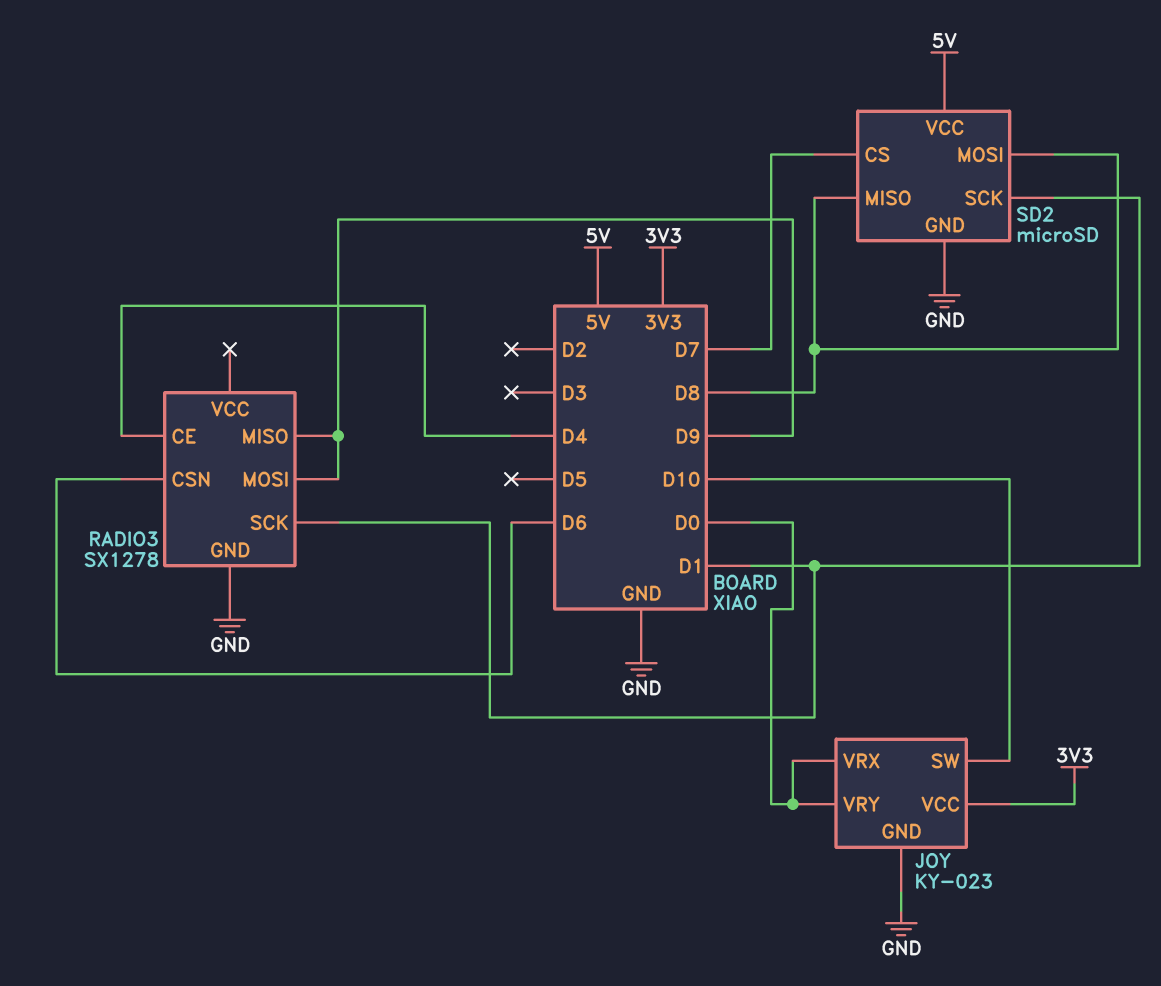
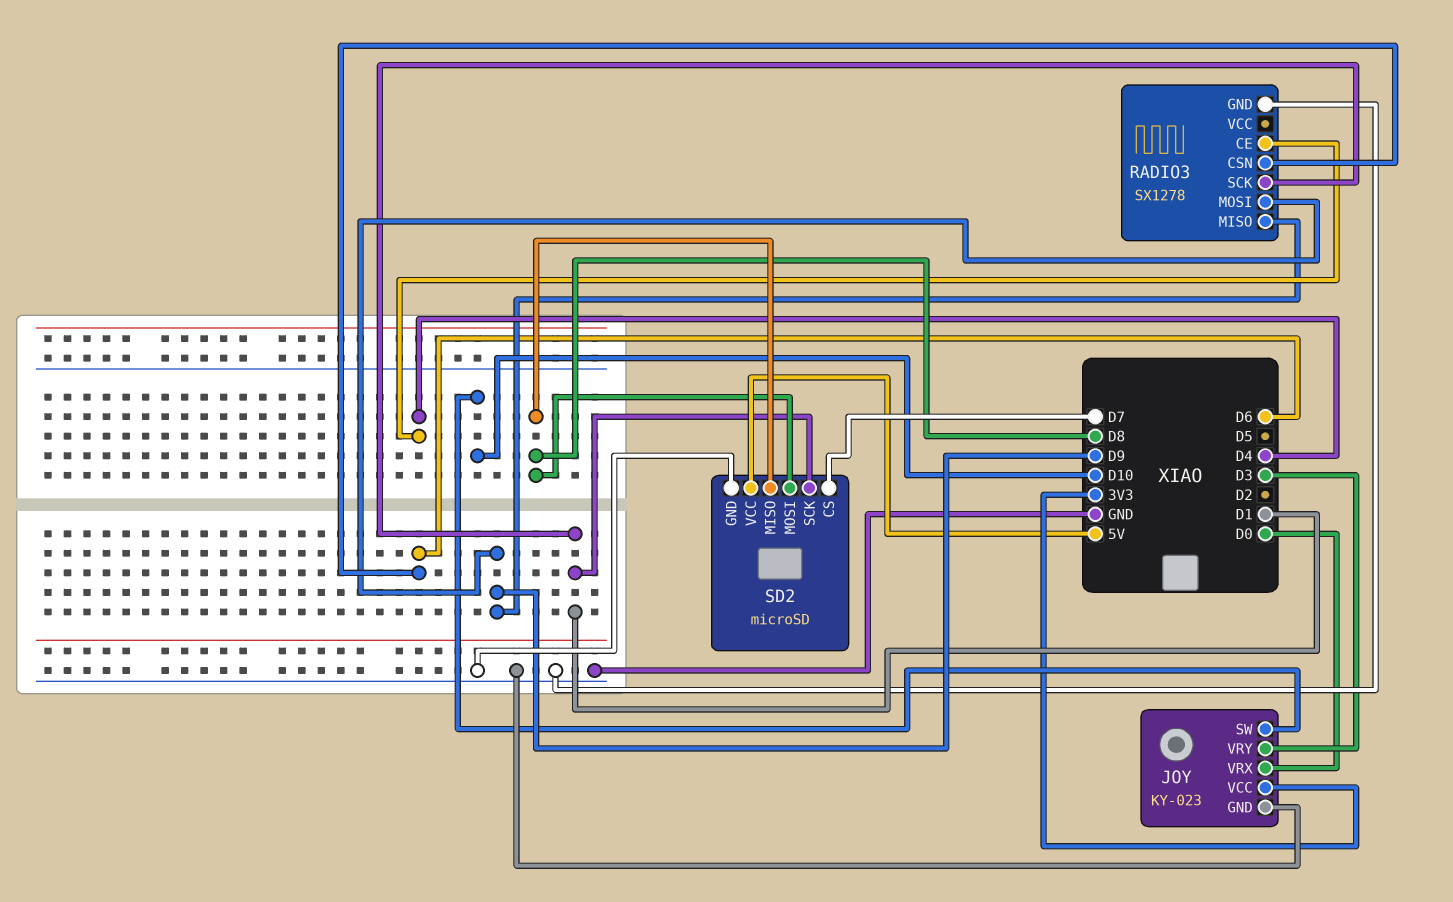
JOY pin VRY: D0 -> D3

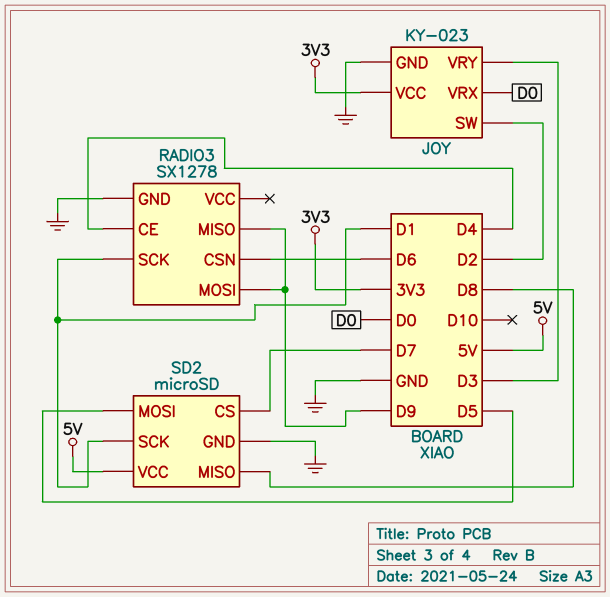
JOY pin SW: D10 -> D2
SD2 pin MOSI: D8 -> D5

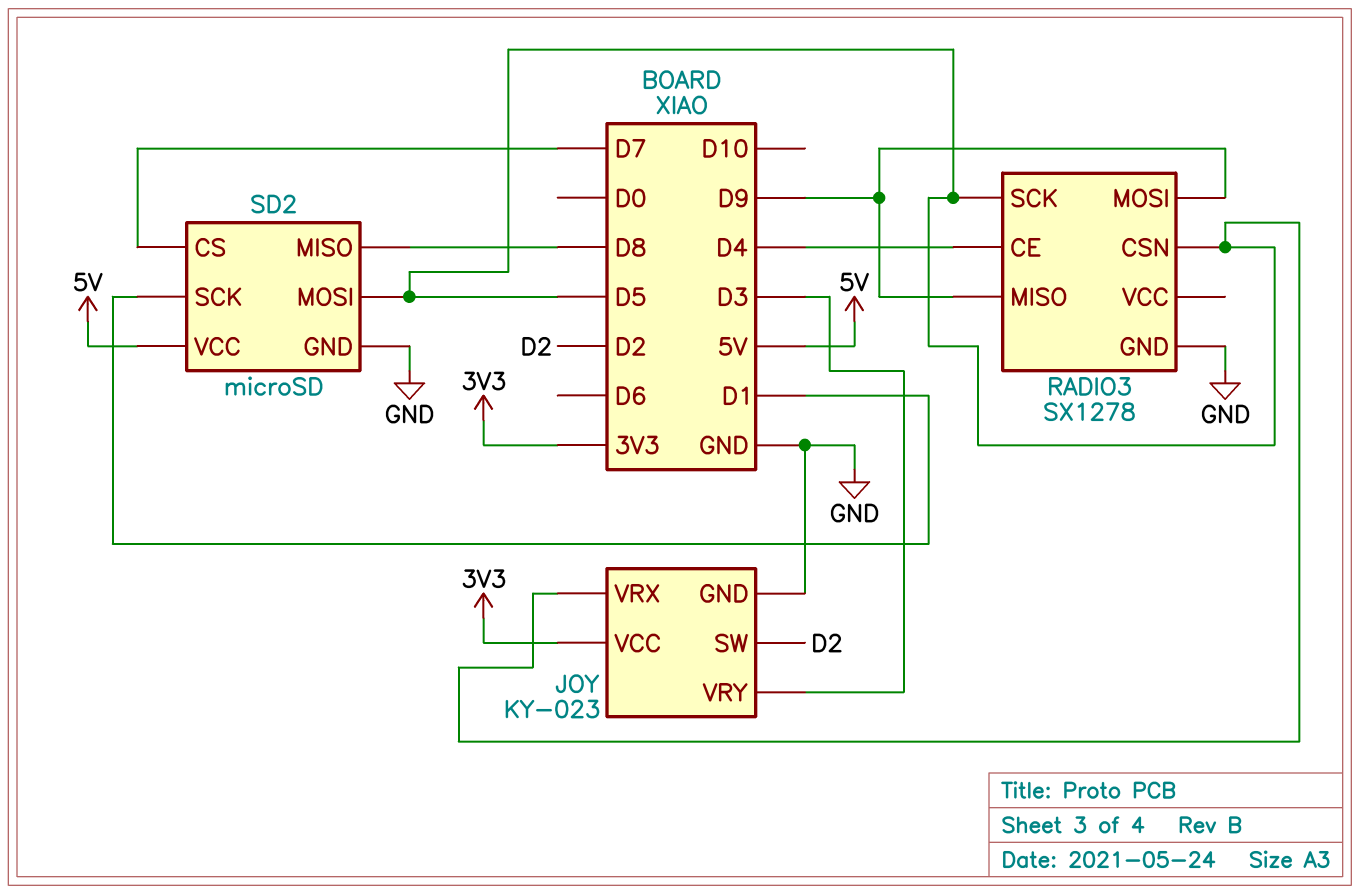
JOY pin VRX: D0 -> D5
RADIO3 pin CSN: D6 -> D5
RADIO3 pin SCK: D1 -> D5

